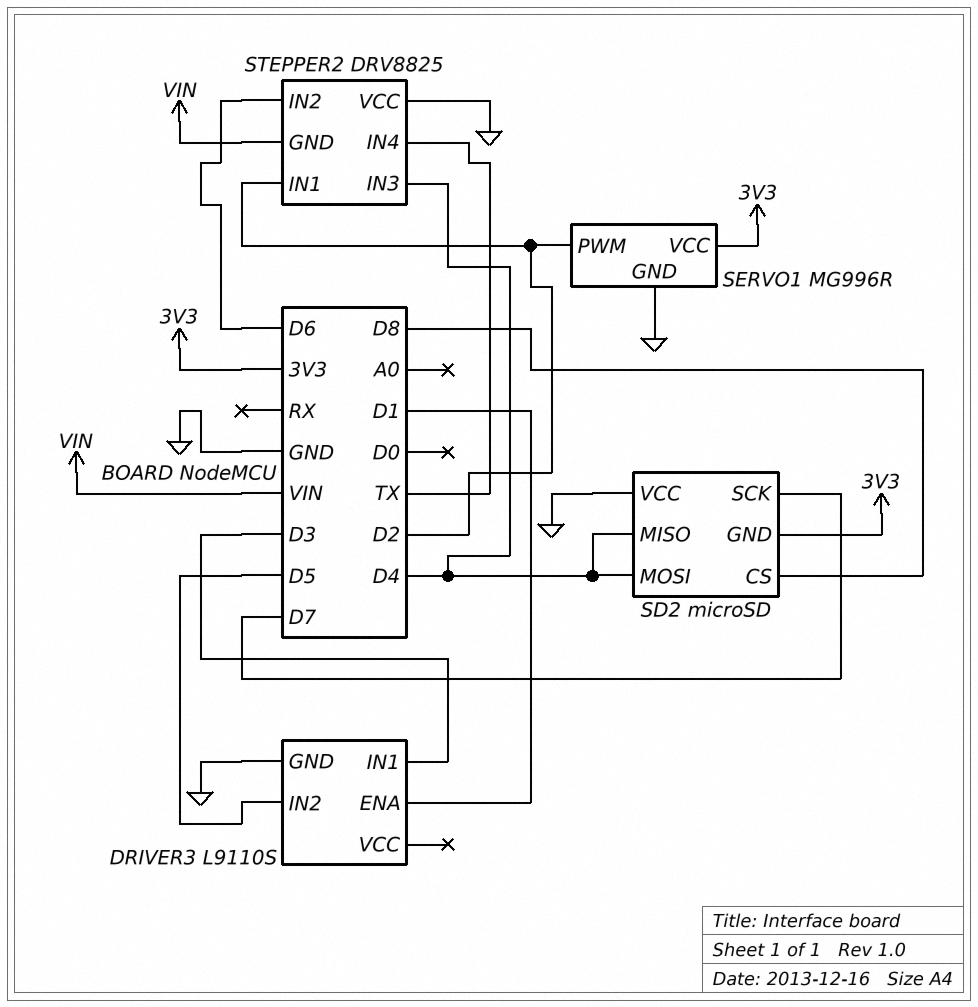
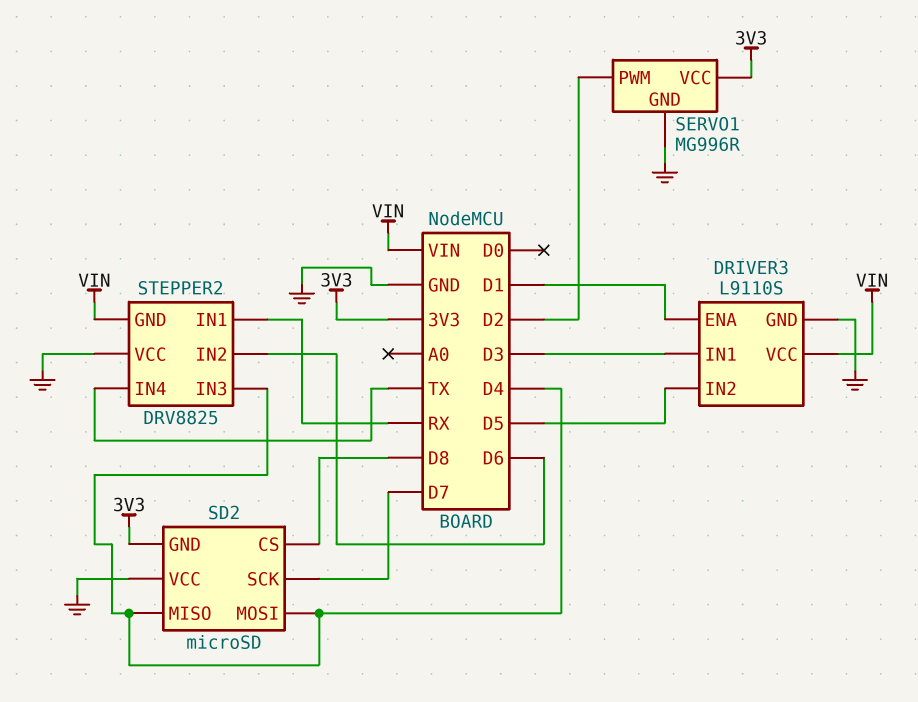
DRIVER3 pin VCC: none -> VIN
STEPPER2 pin IN1: D2 -> RX

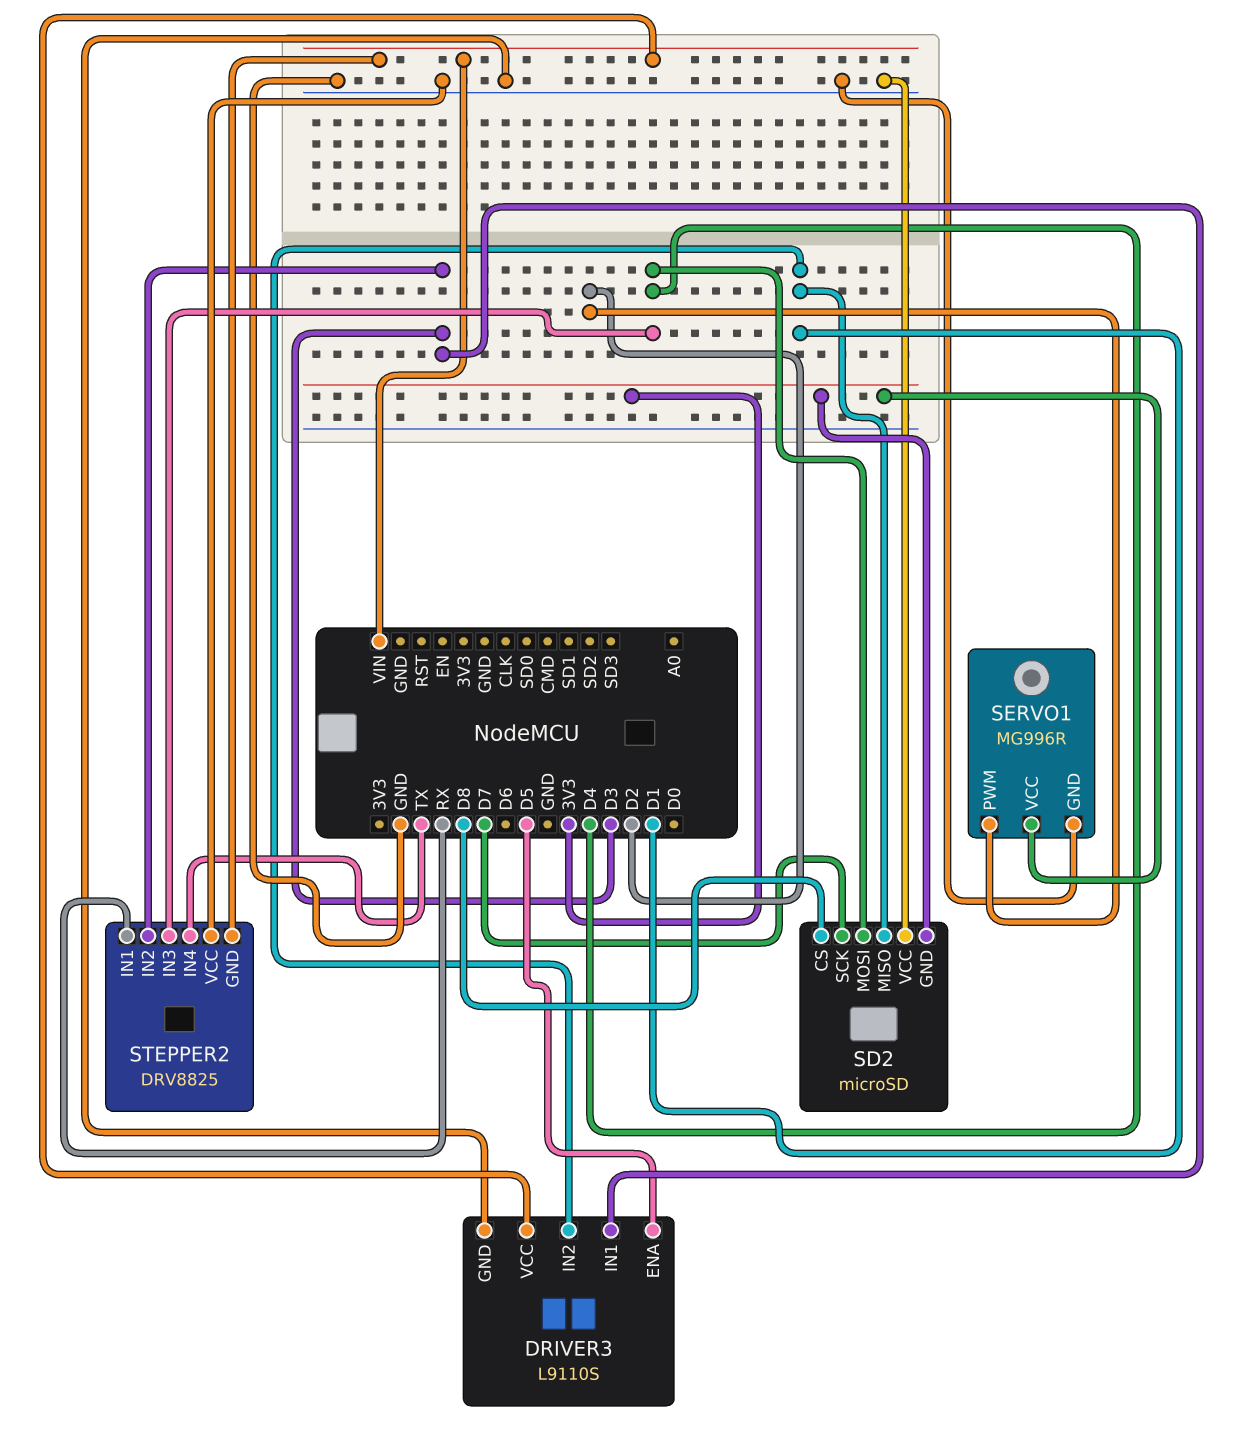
DRIVER3 pin ENA: D1 -> D5
DRIVER3 pin IN2: D5 -> D1
SD2 pin MISO: D4 -> D1
STEPPER2 pin IN2: D6 -> D3

